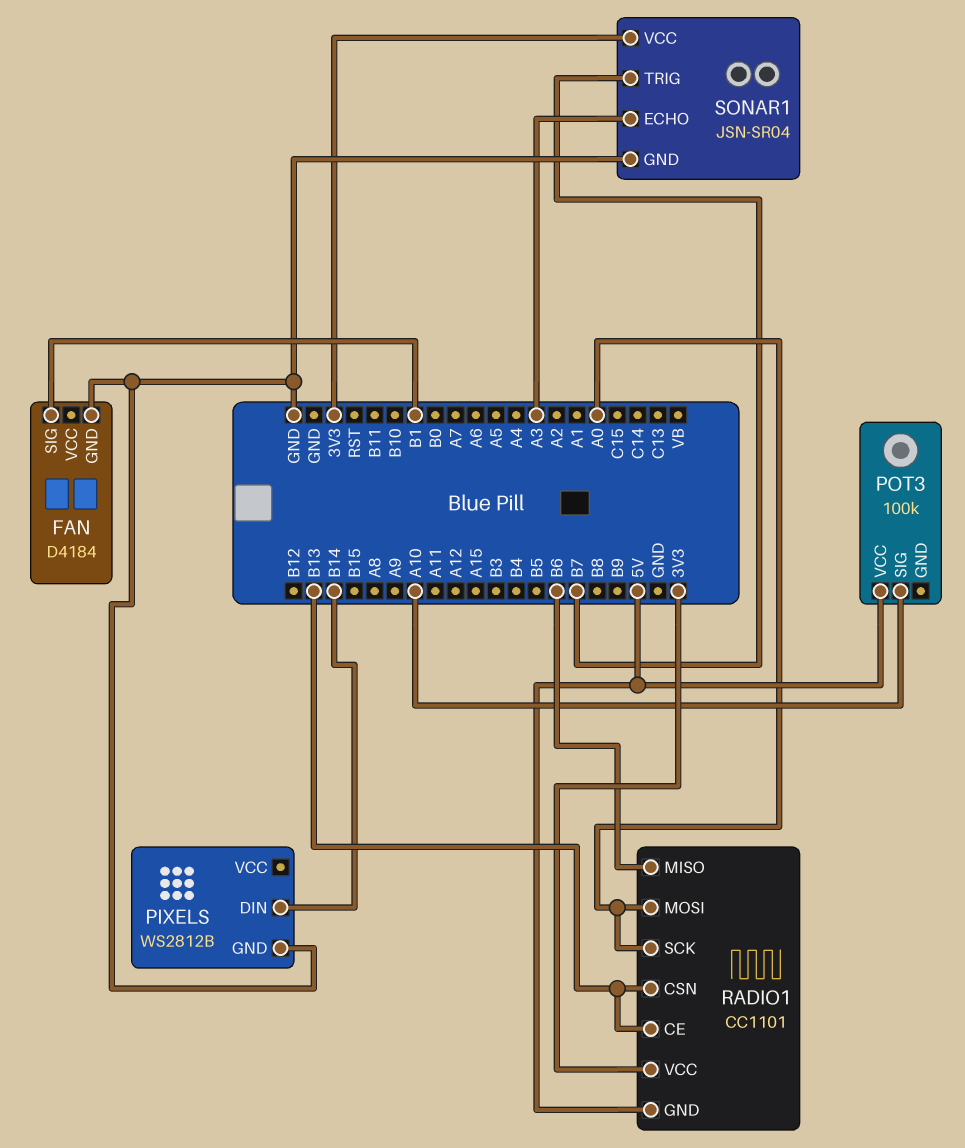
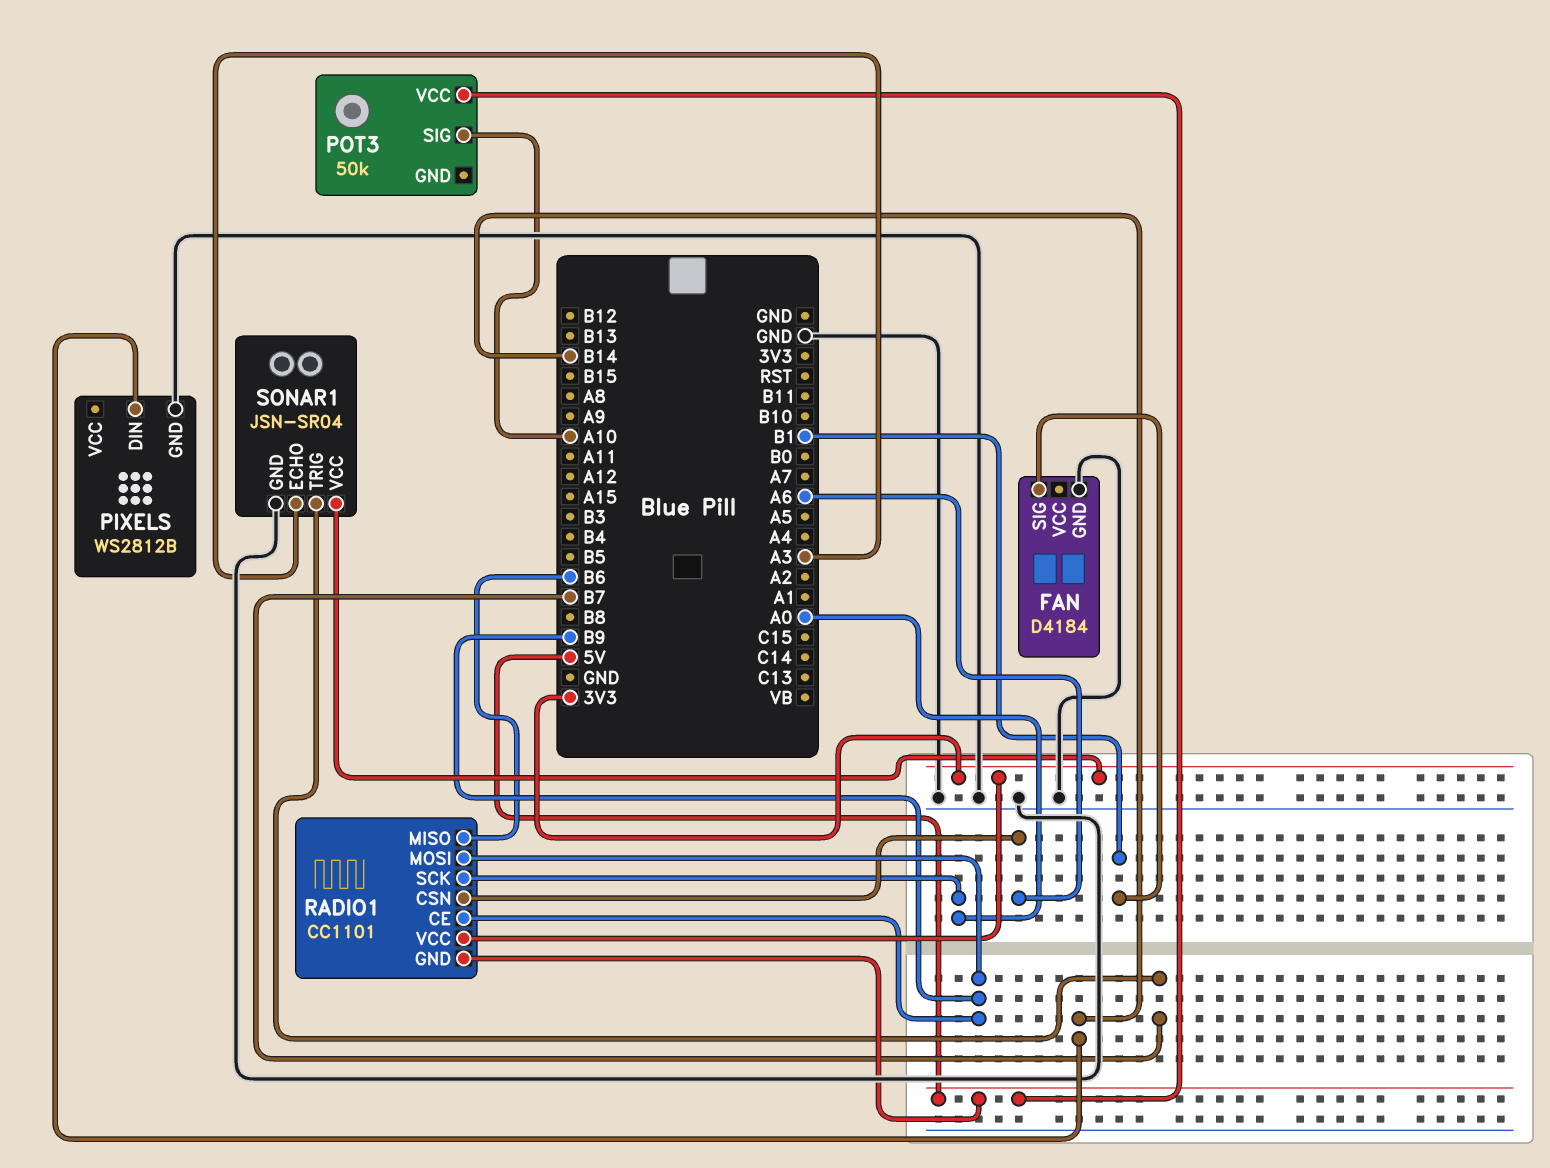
POT3: 100k -> 50k
RADIO1 pin CE: B13 -> B9
RADIO1 pin CSN: B13 -> A6
RADIO1 pin MOSI: A0 -> B9

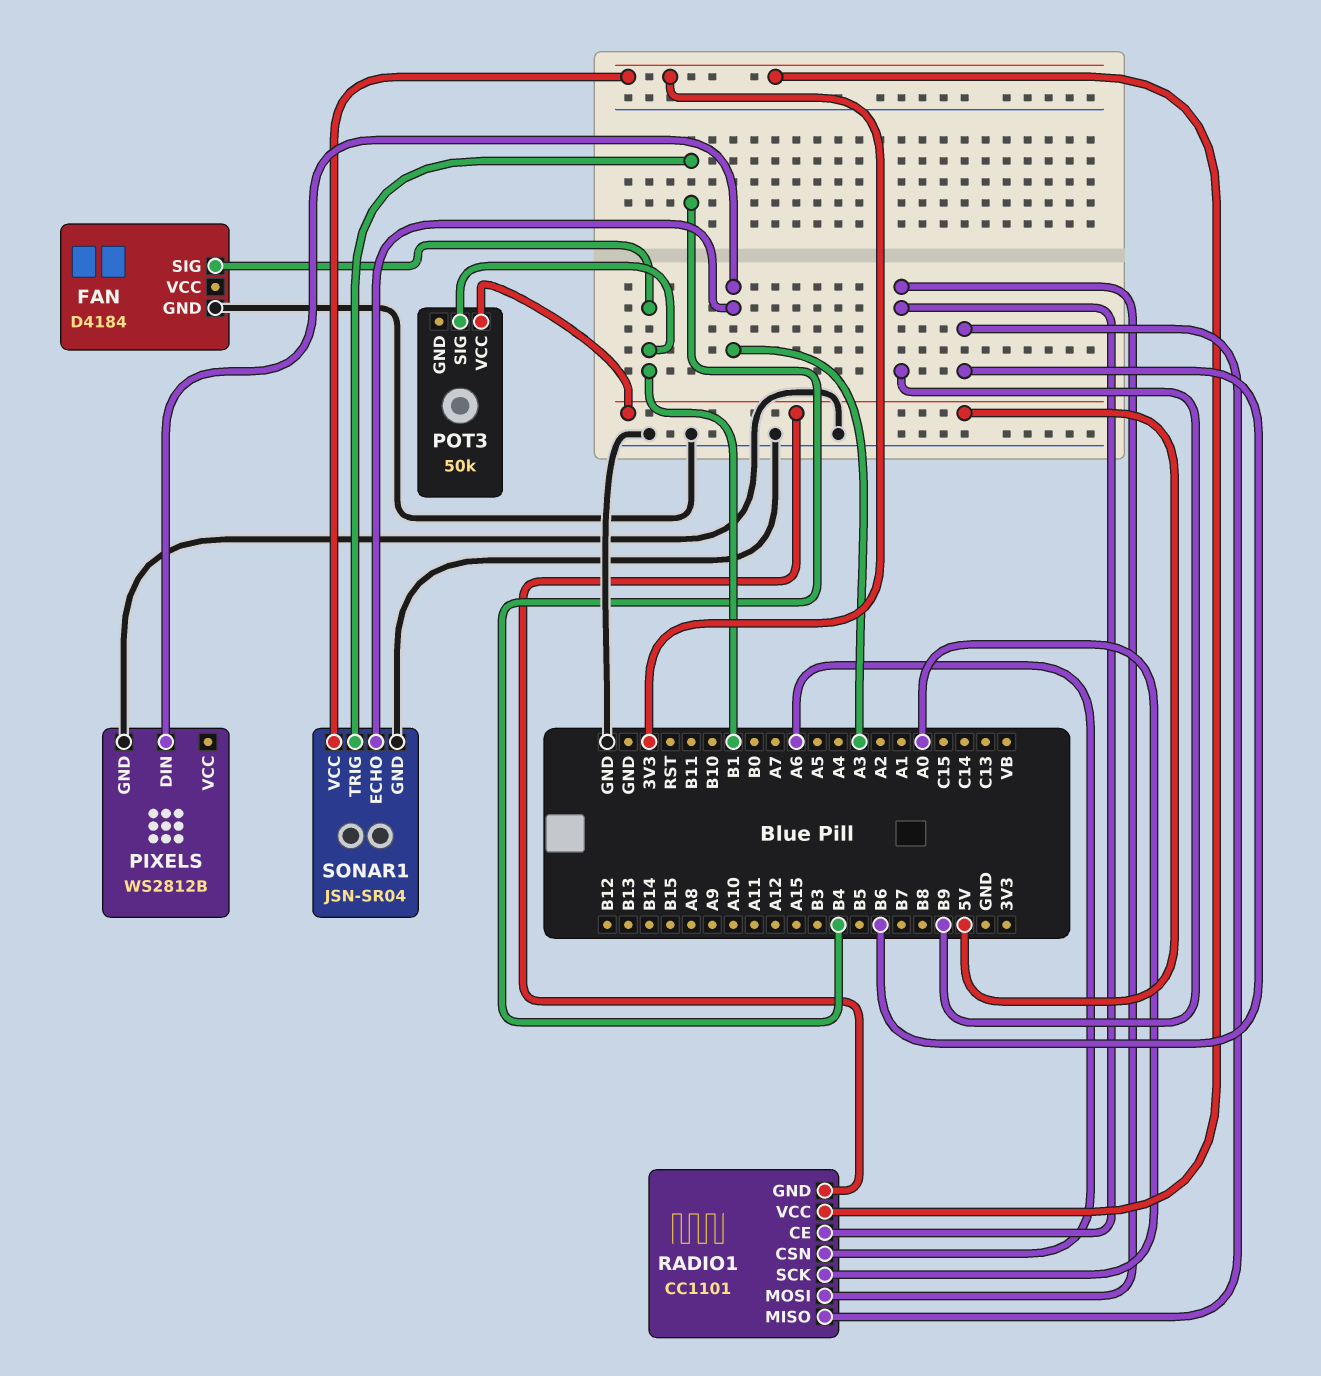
PIXELS pin DIN: B14 -> A3
POT3 pin SIG: A10 -> B1
SONAR1 pin TRIG: B7 -> B4

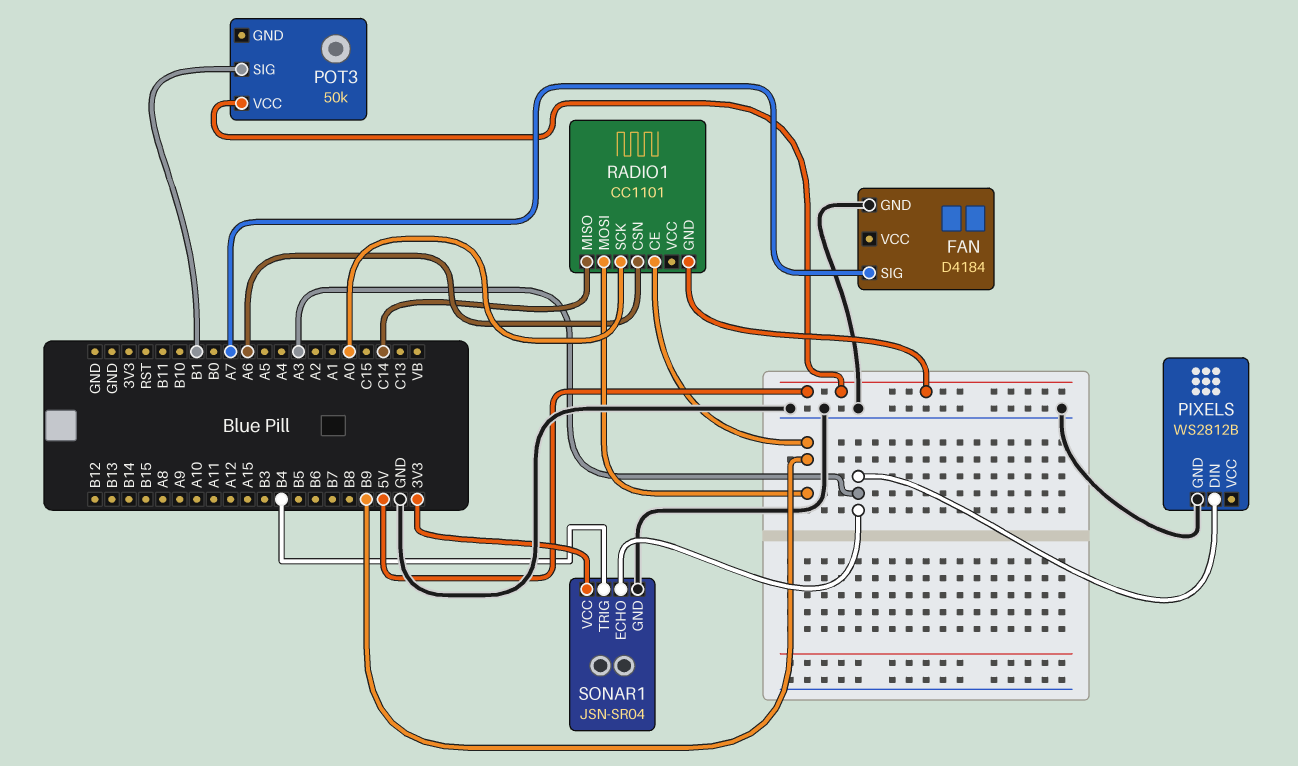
FAN pin SIG: B1 -> A7
RADIO1 pin MISO: B6 -> C14
RADIO1 pin VCC: 3V3 -> none

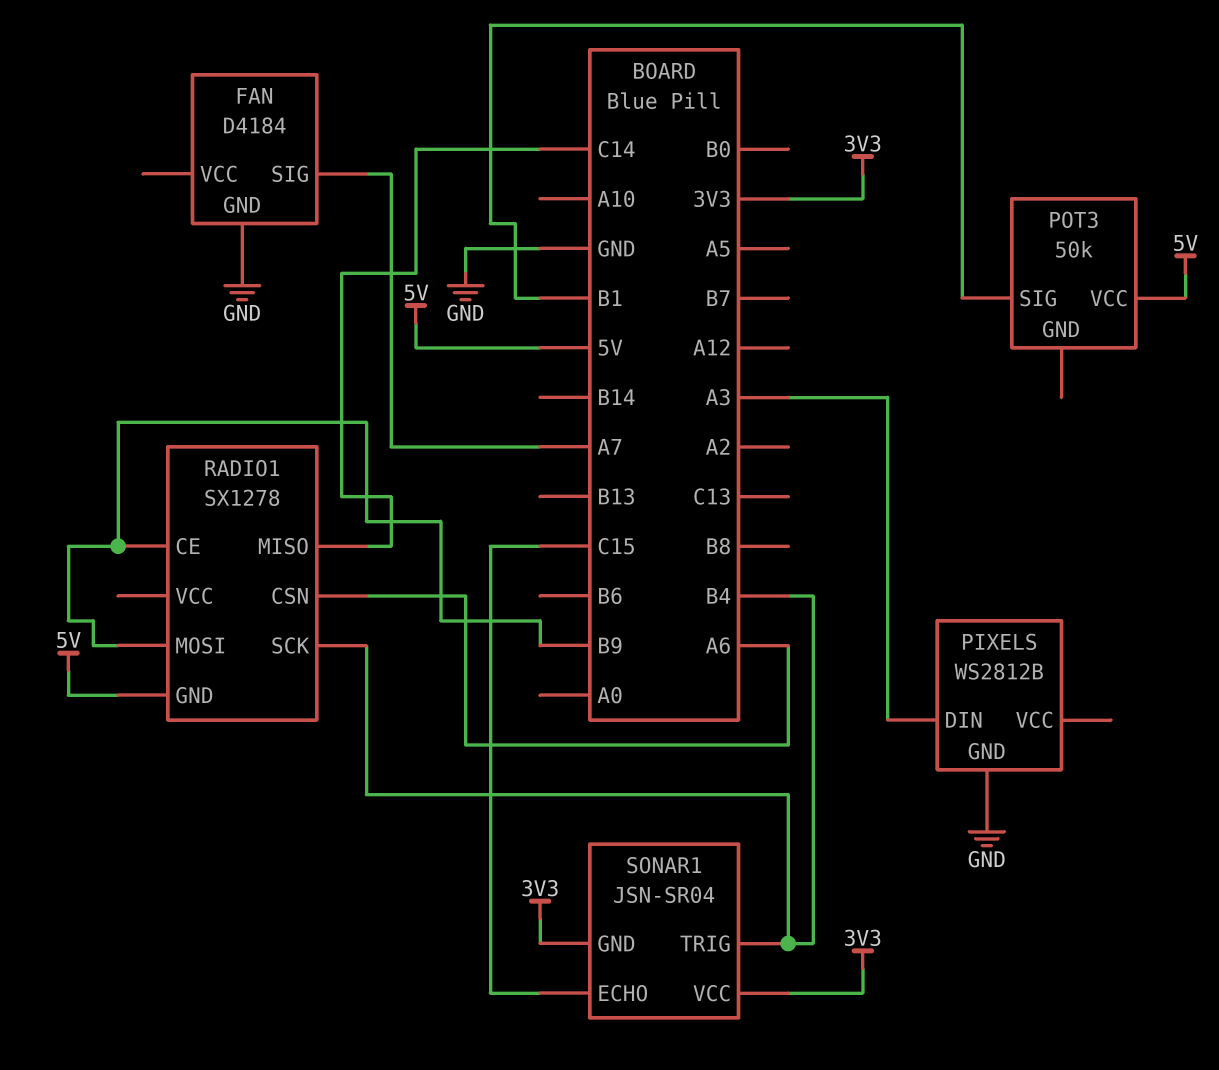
RADIO1: CC1101 -> SX1278
RADIO1 pin SCK: A0 -> B4
SONAR1 pin ECHO: A3 -> C15
SONAR1 pin GND: GND -> 3V3

